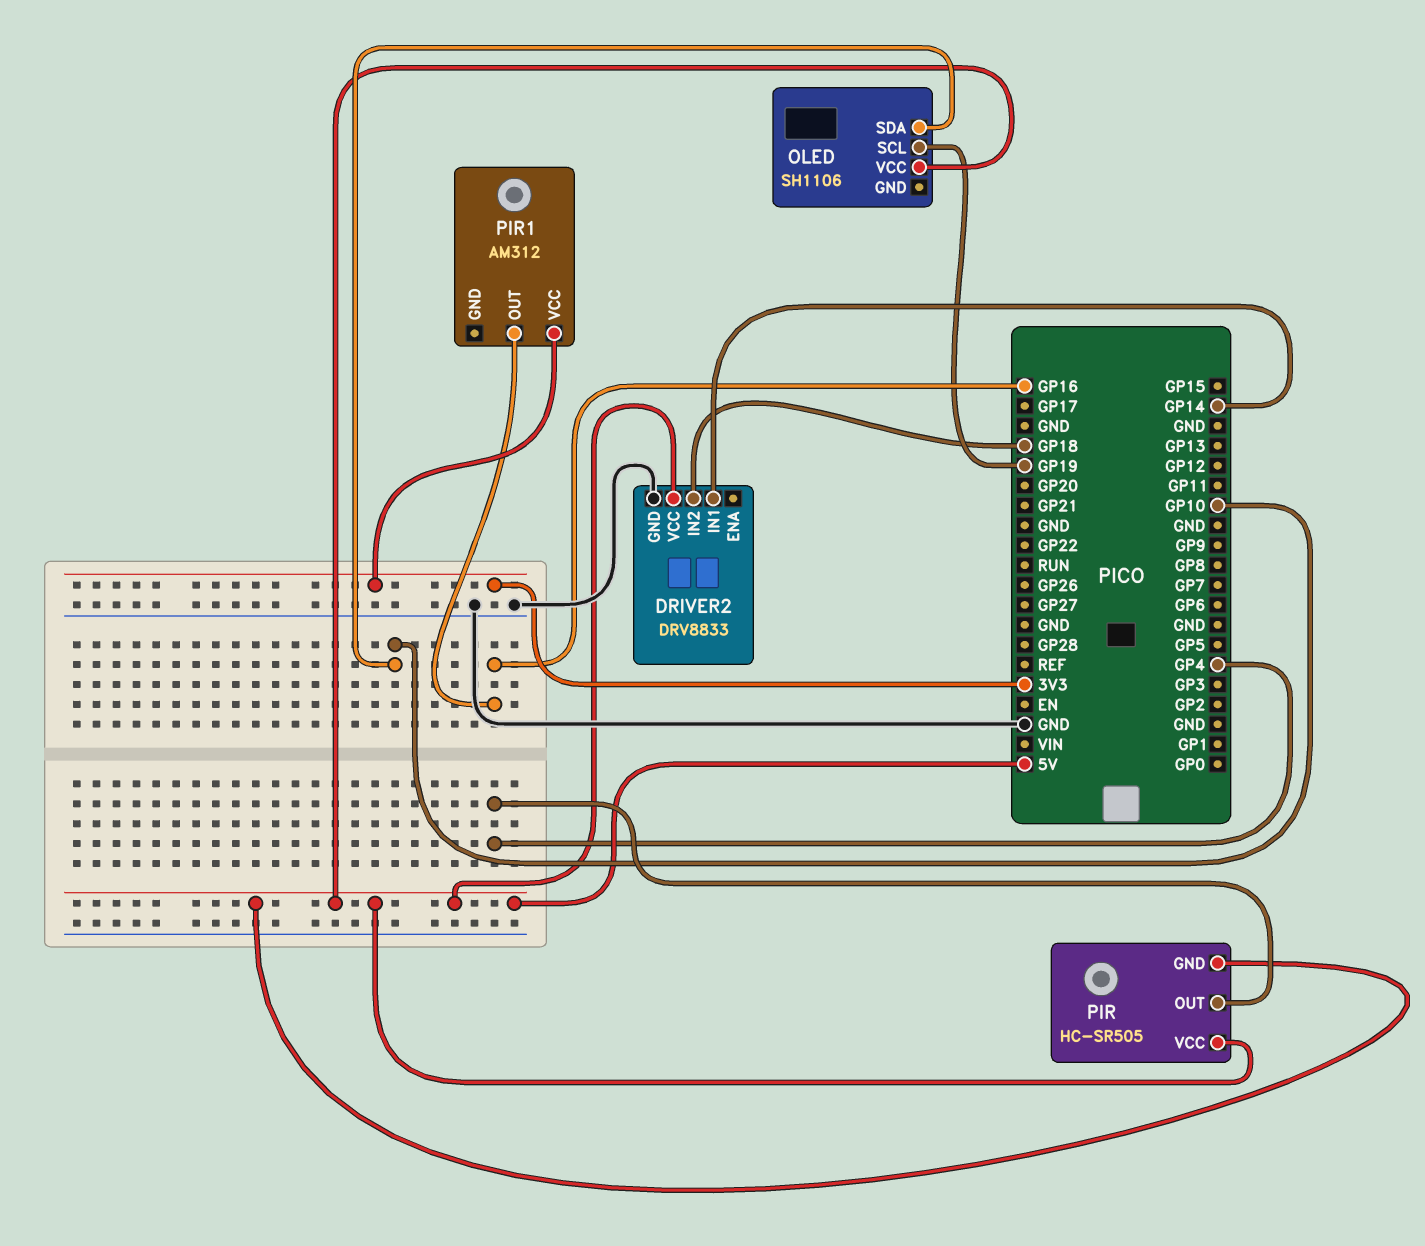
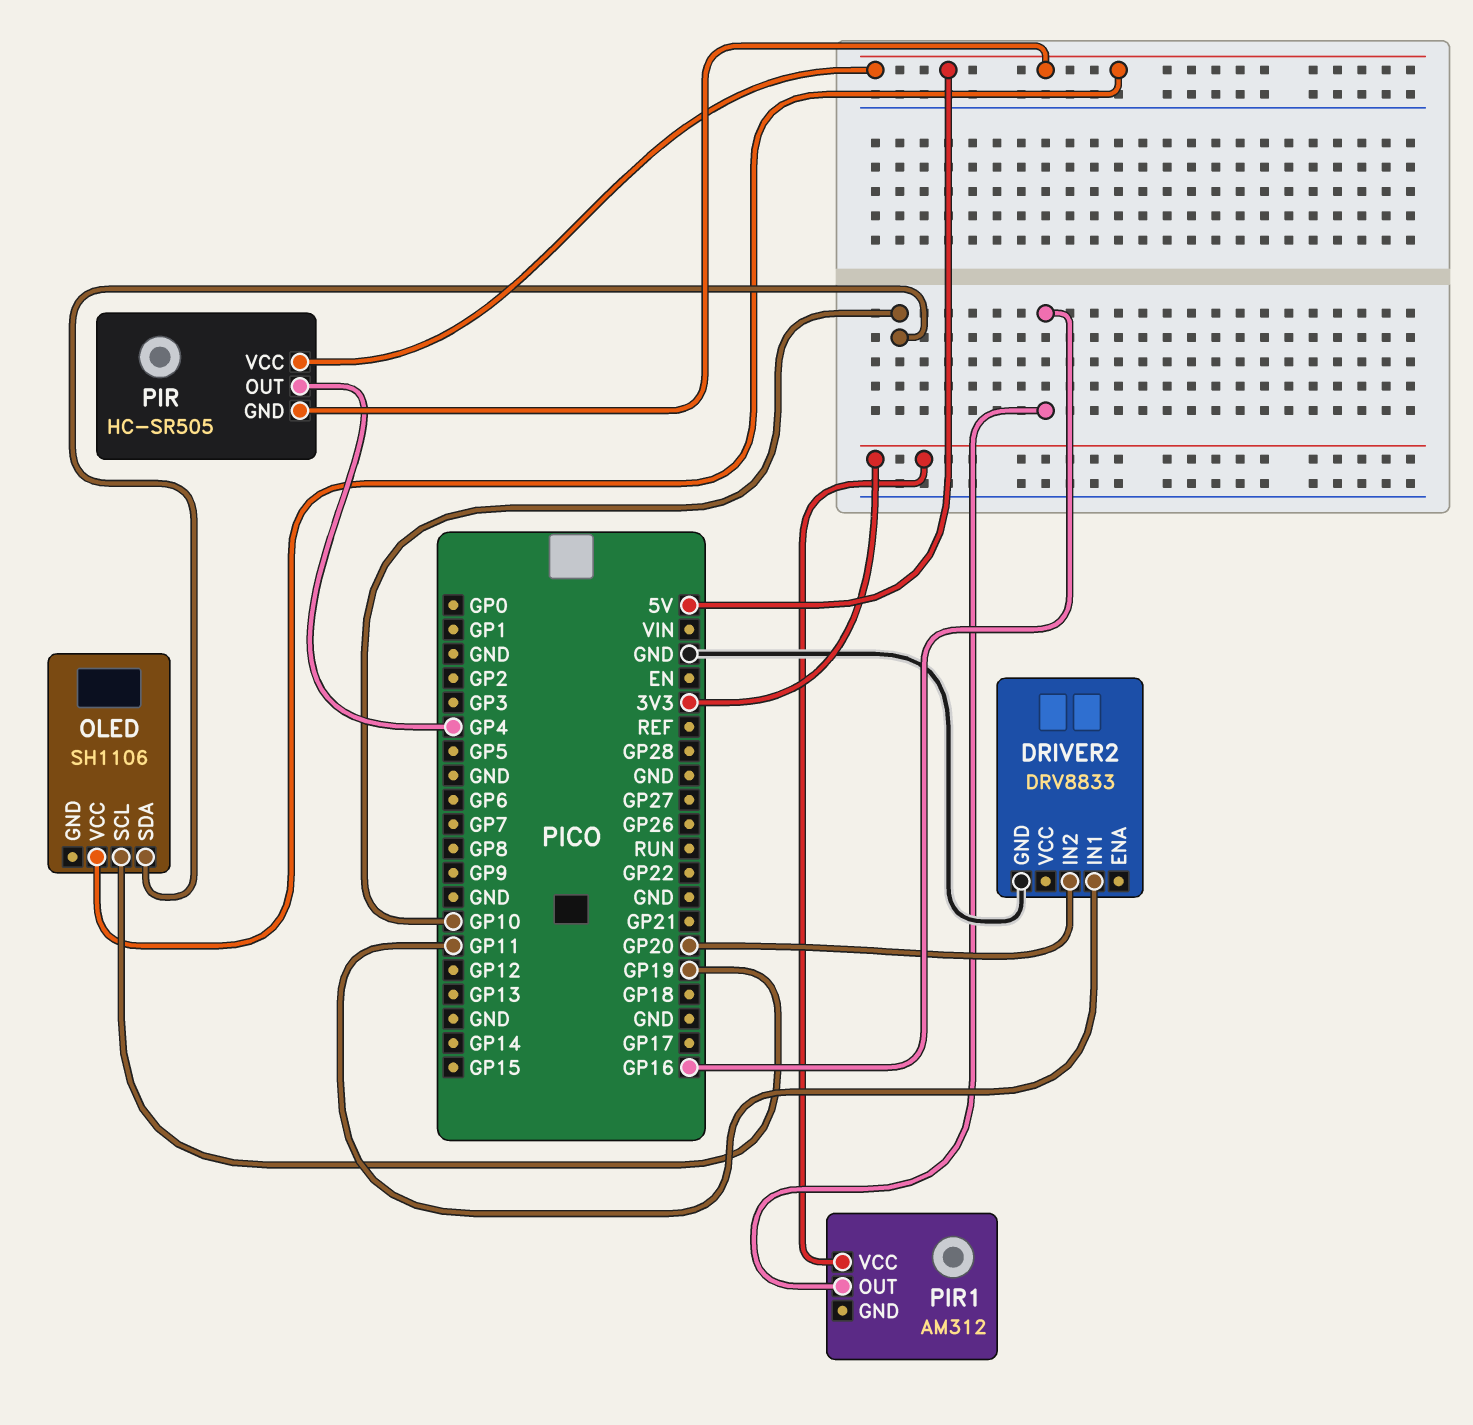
DRIVER2 pin IN1: GP14 -> GP11
DRIVER2 pin IN2: GP18 -> GP20
DRIVER2 pin VCC: 5V -> none

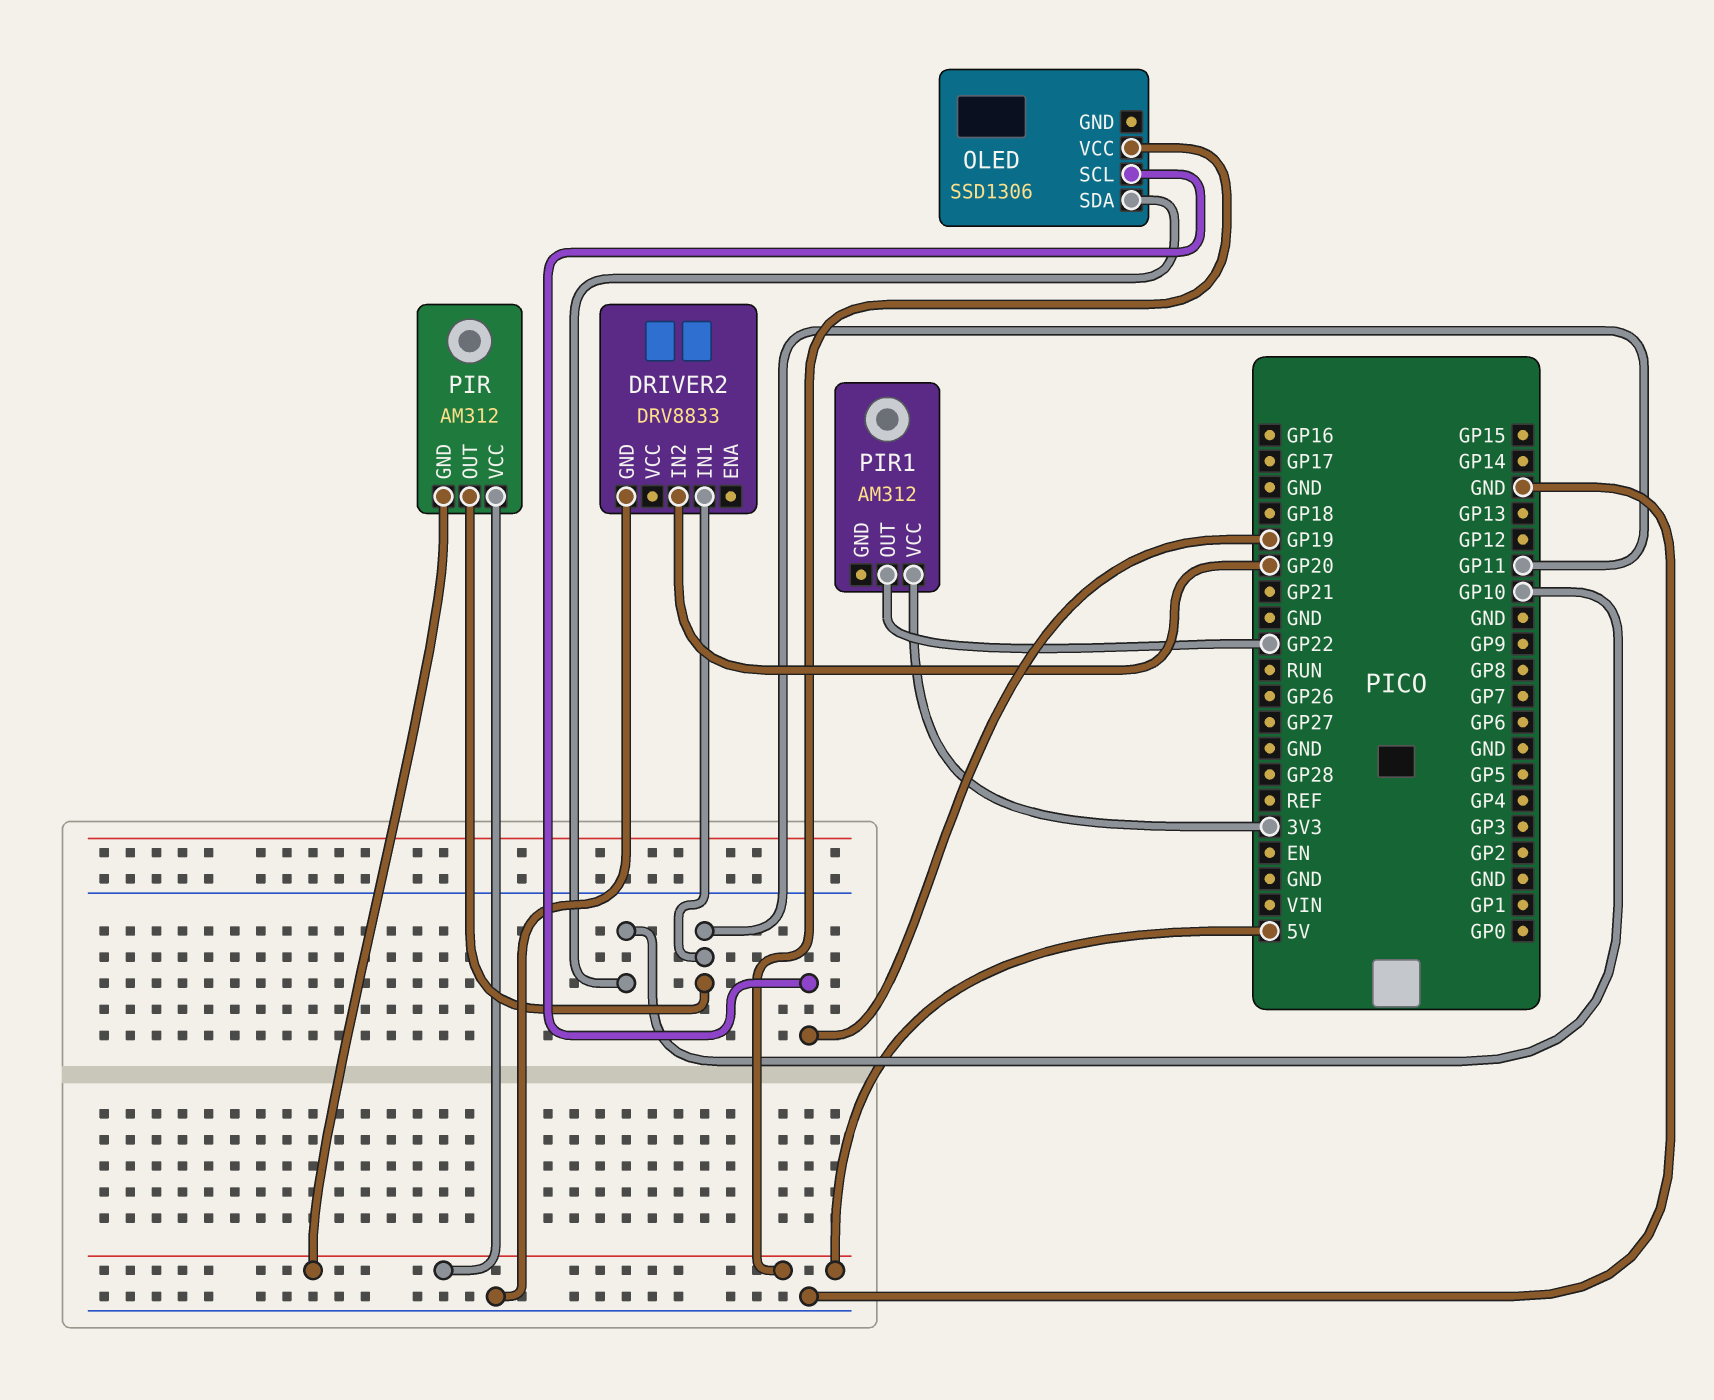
OLED: SH1106 -> SSD1306
PIR: HC-SR505 -> AM312
PIR pin OUT: GP4 -> GP11
PIR1 pin OUT: GP16 -> GP22

